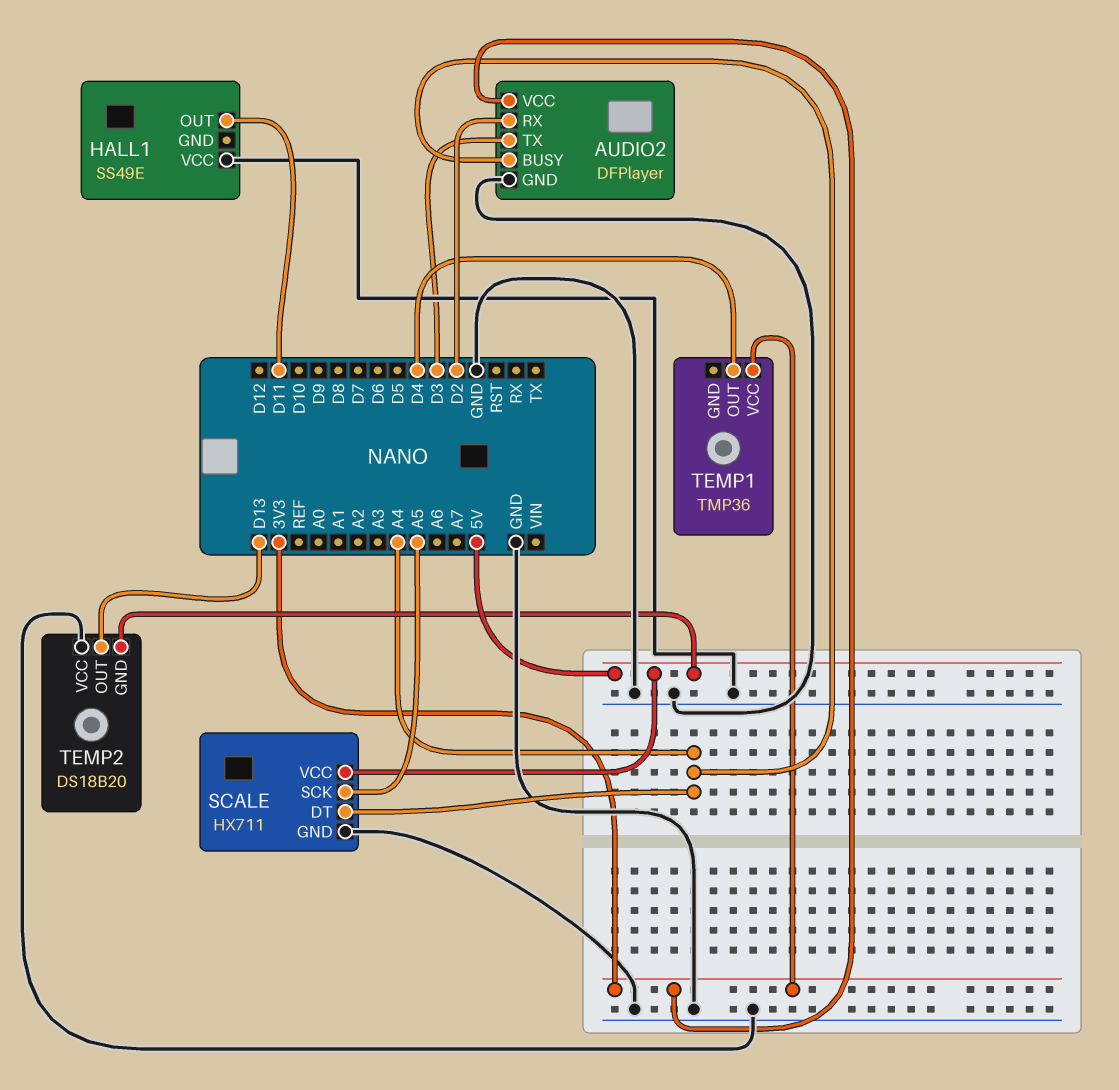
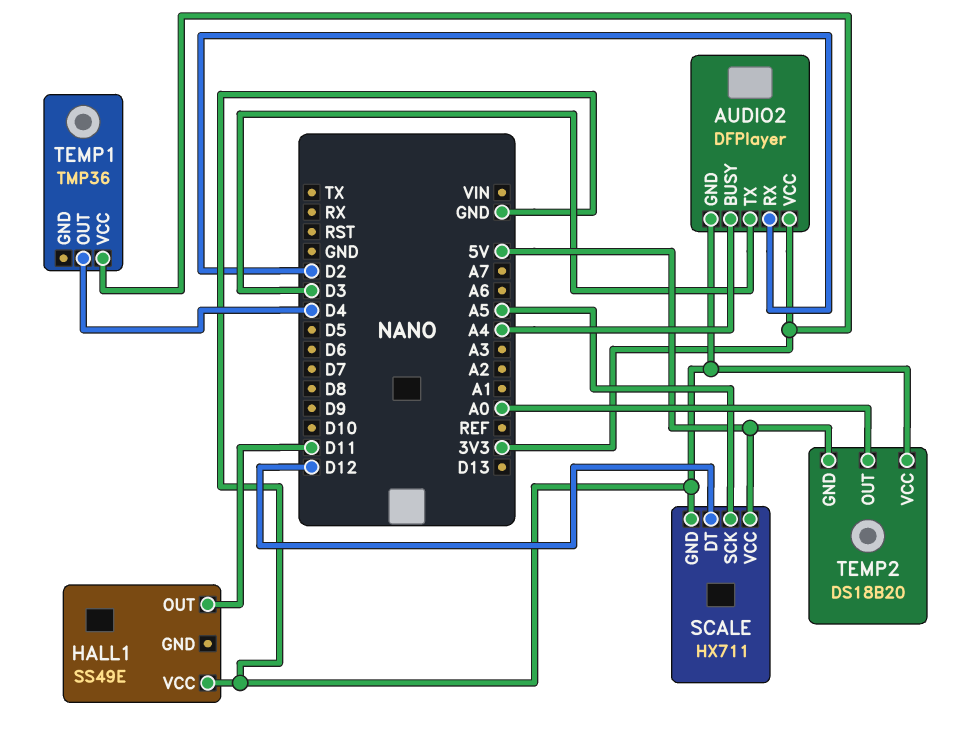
SCALE pin DT: A4 -> D12
TEMP2 pin OUT: D13 -> A0

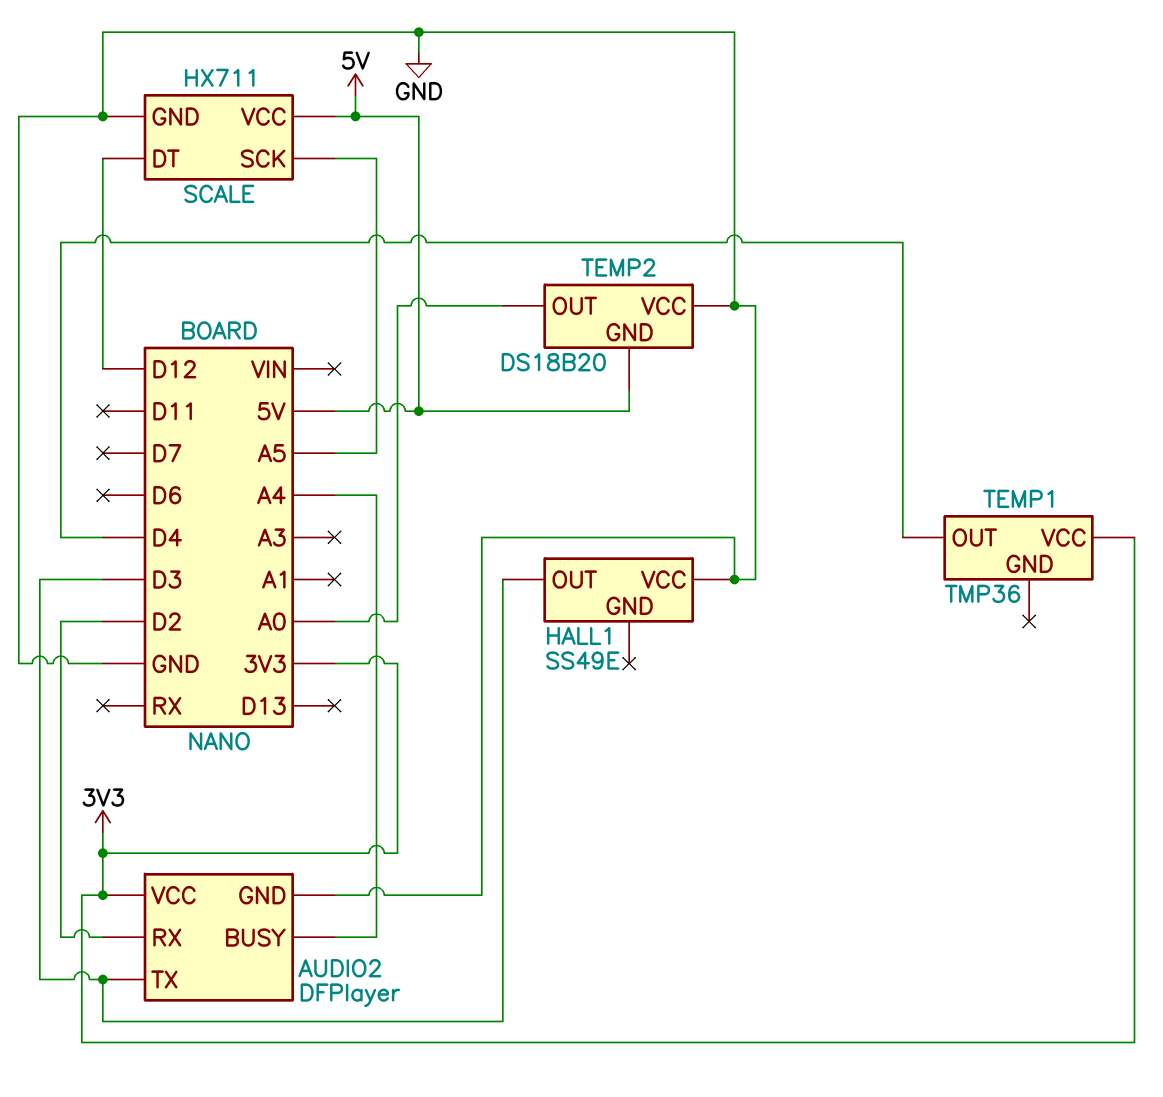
HALL1 pin OUT: D11 -> D3

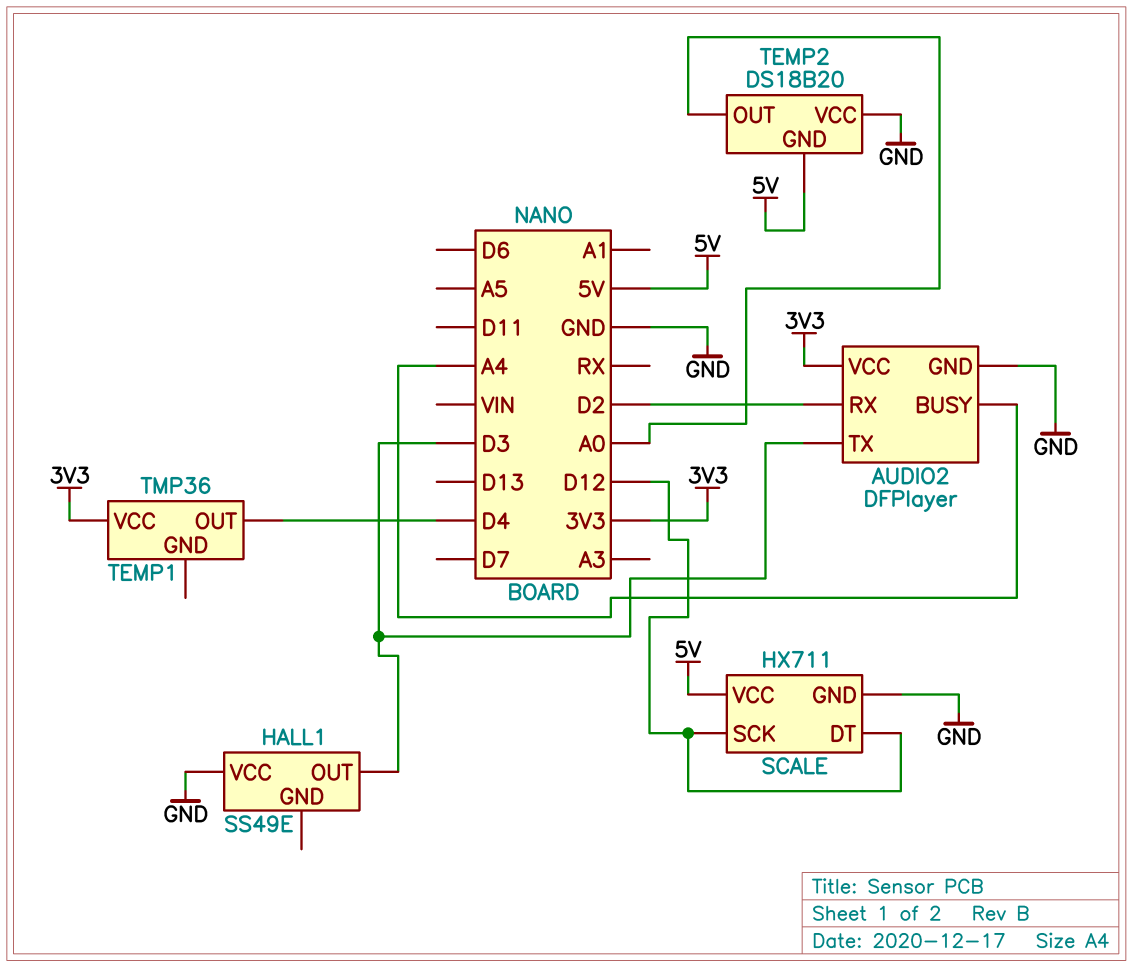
SCALE pin SCK: A5 -> D12

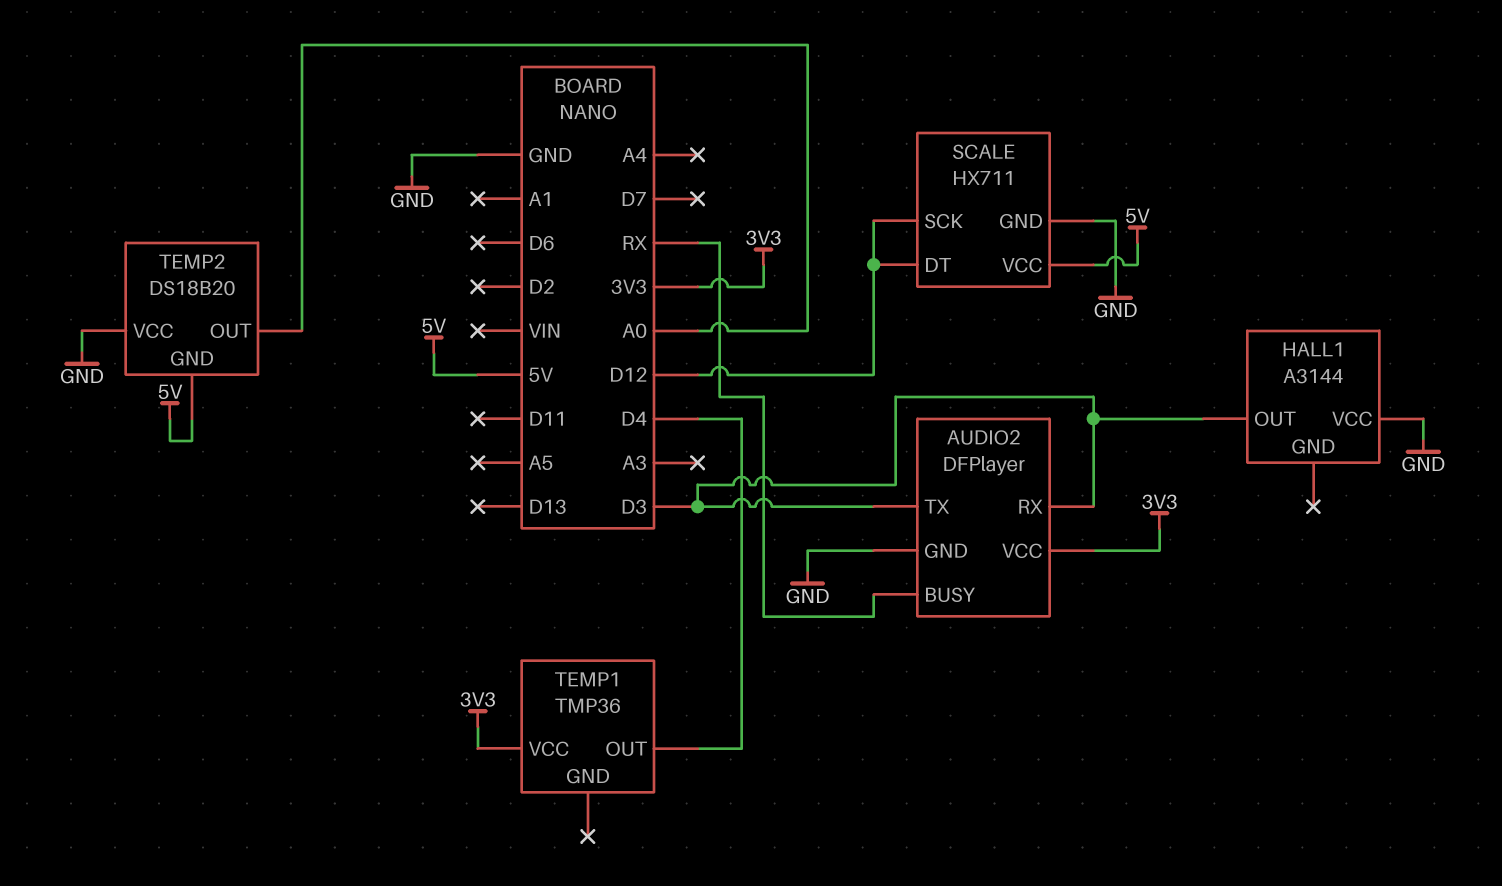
AUDIO2 pin BUSY: A4 -> RX
AUDIO2 pin RX: D2 -> D3
HALL1: SS49E -> A3144

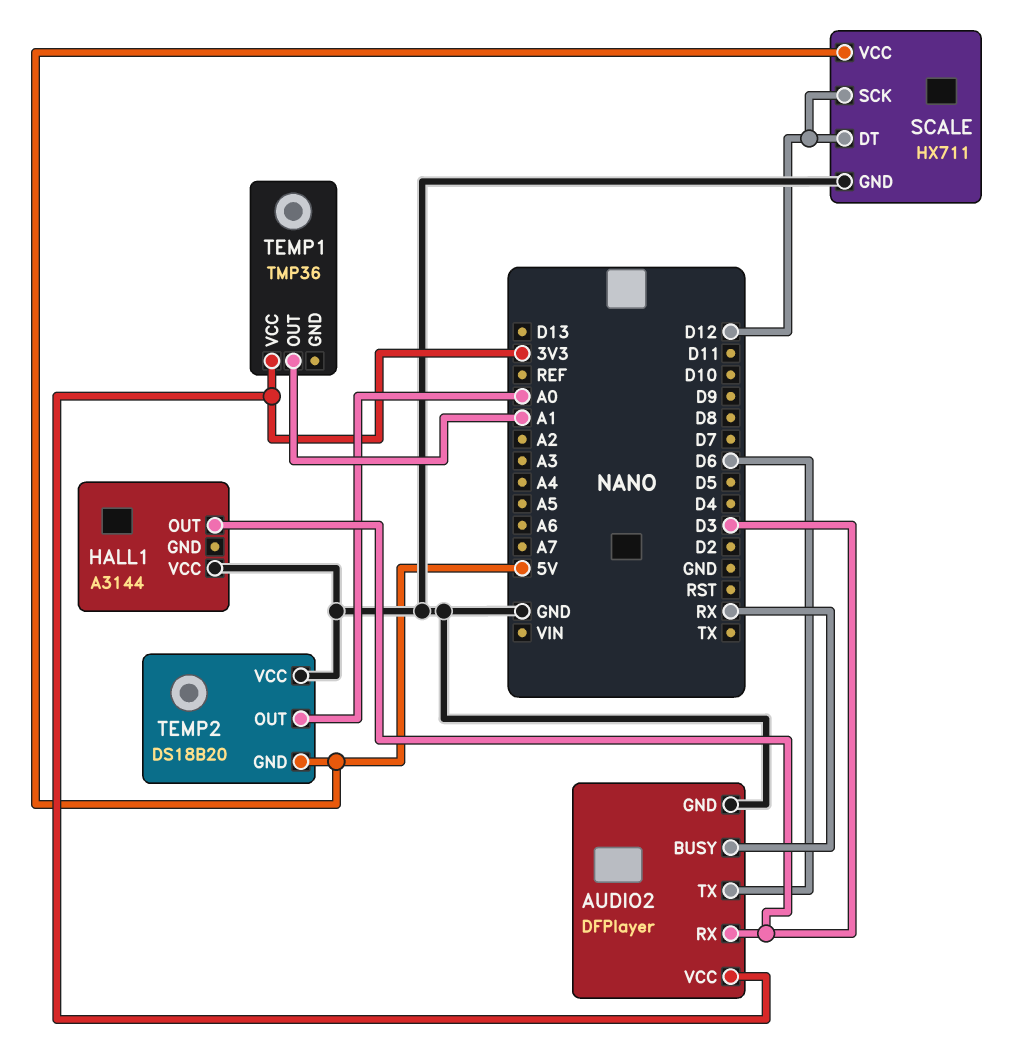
AUDIO2 pin TX: D3 -> D6
TEMP1 pin OUT: D4 -> A1

